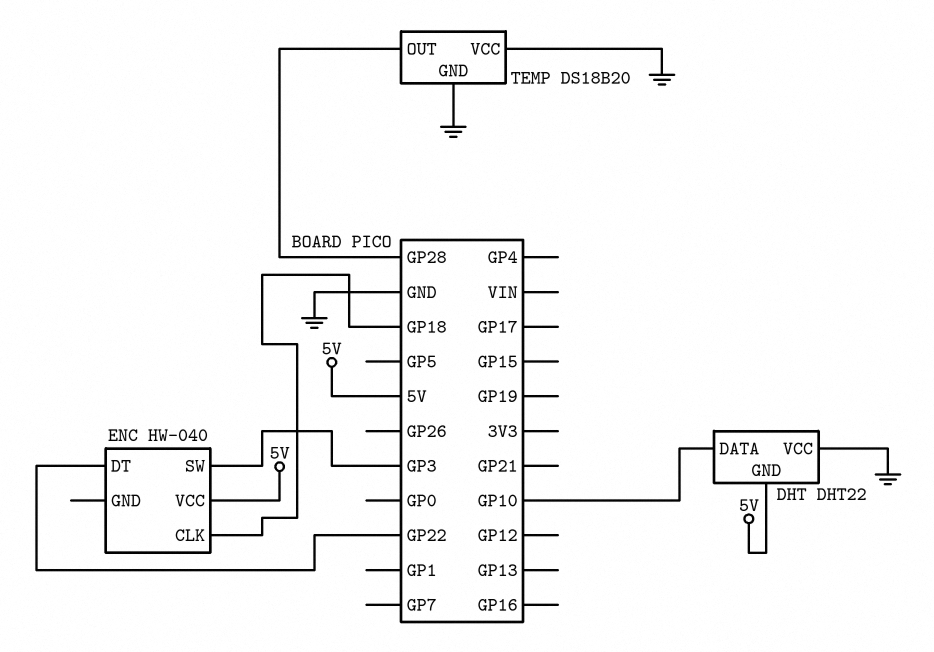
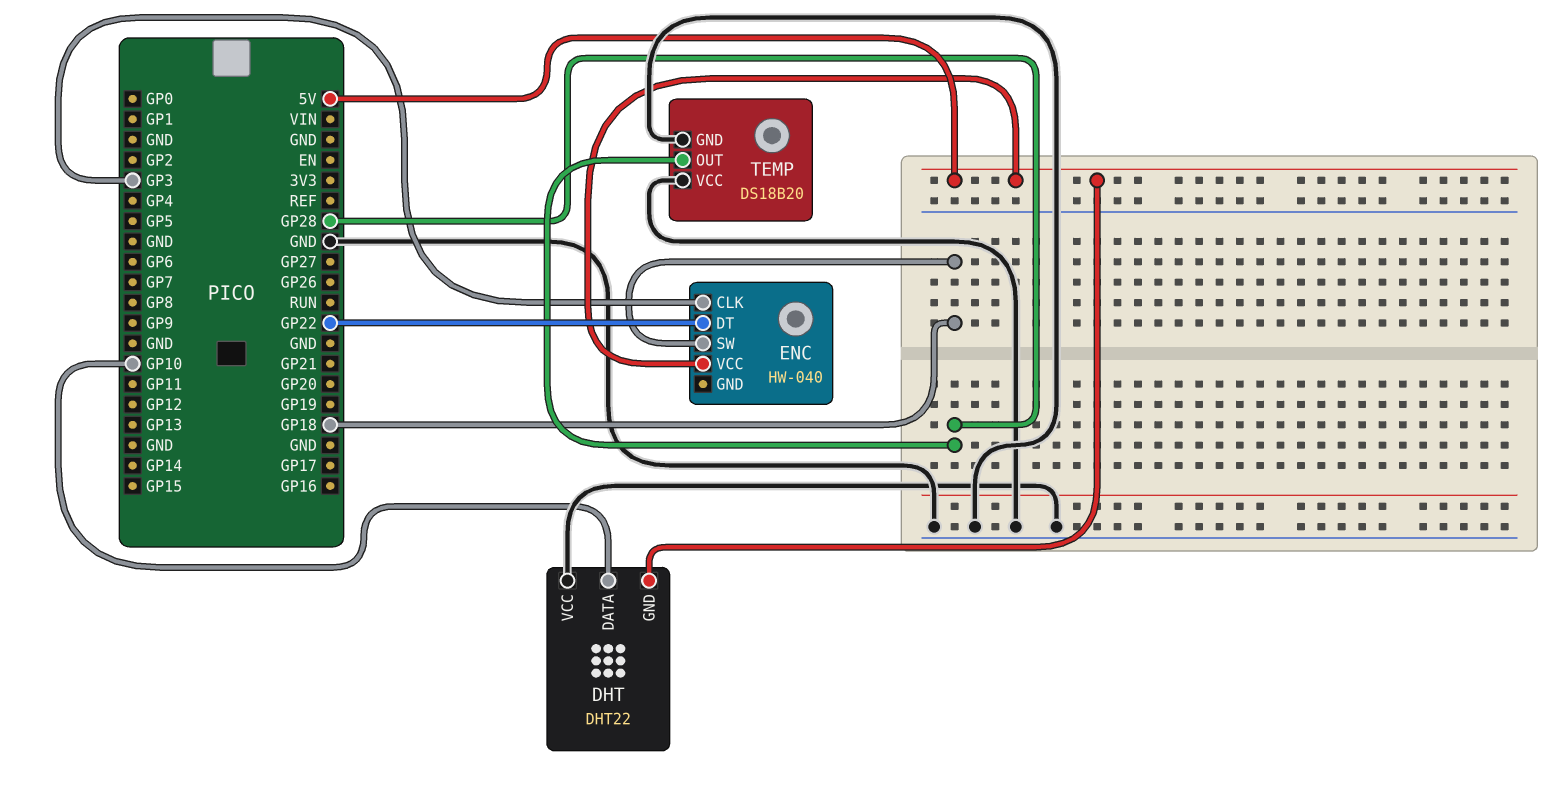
ENC pin CLK: GP18 -> GP3
ENC pin SW: GP3 -> GP18

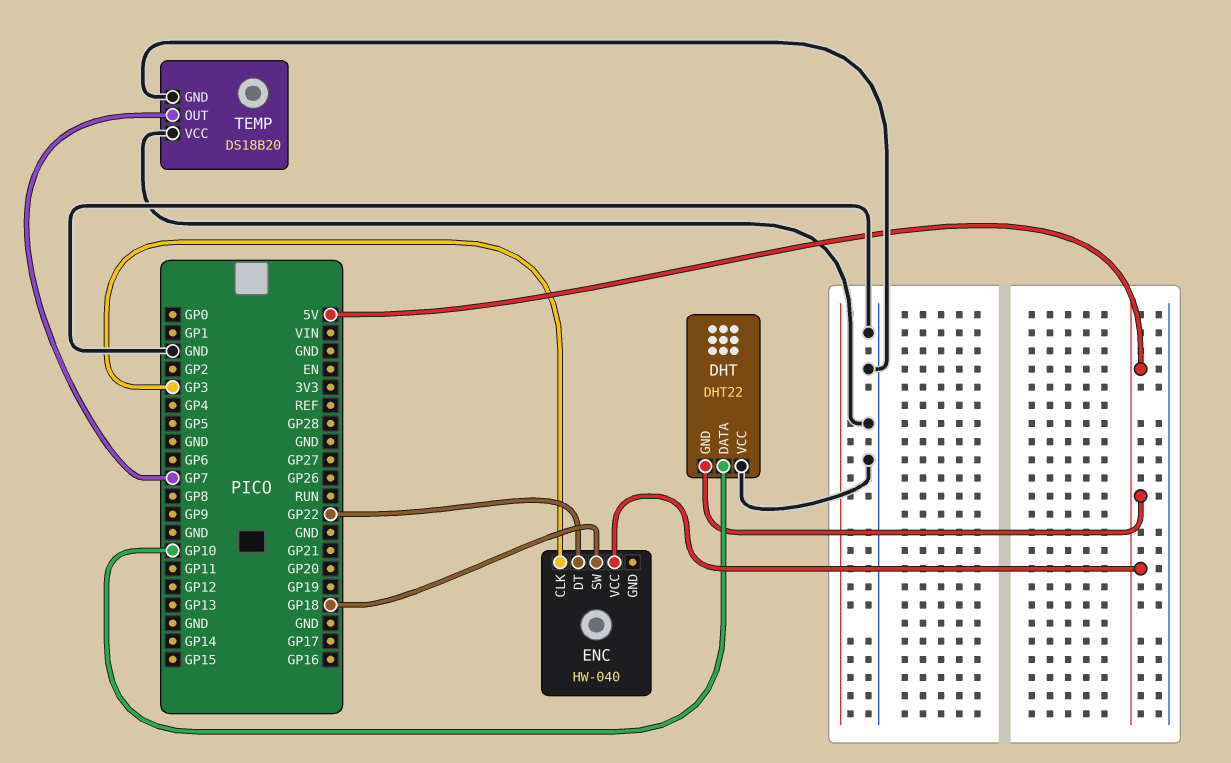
TEMP pin OUT: GP28 -> GP7

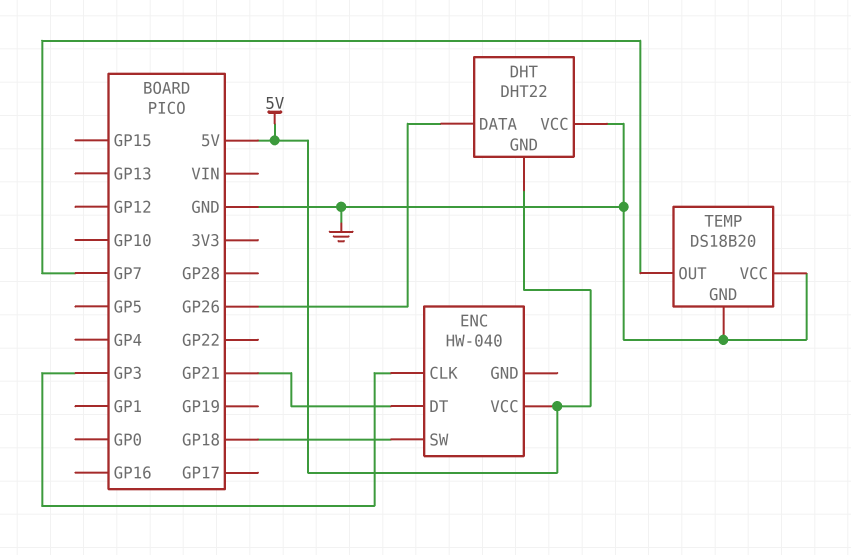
DHT pin DATA: GP10 -> GP26
ENC pin DT: GP22 -> GP21

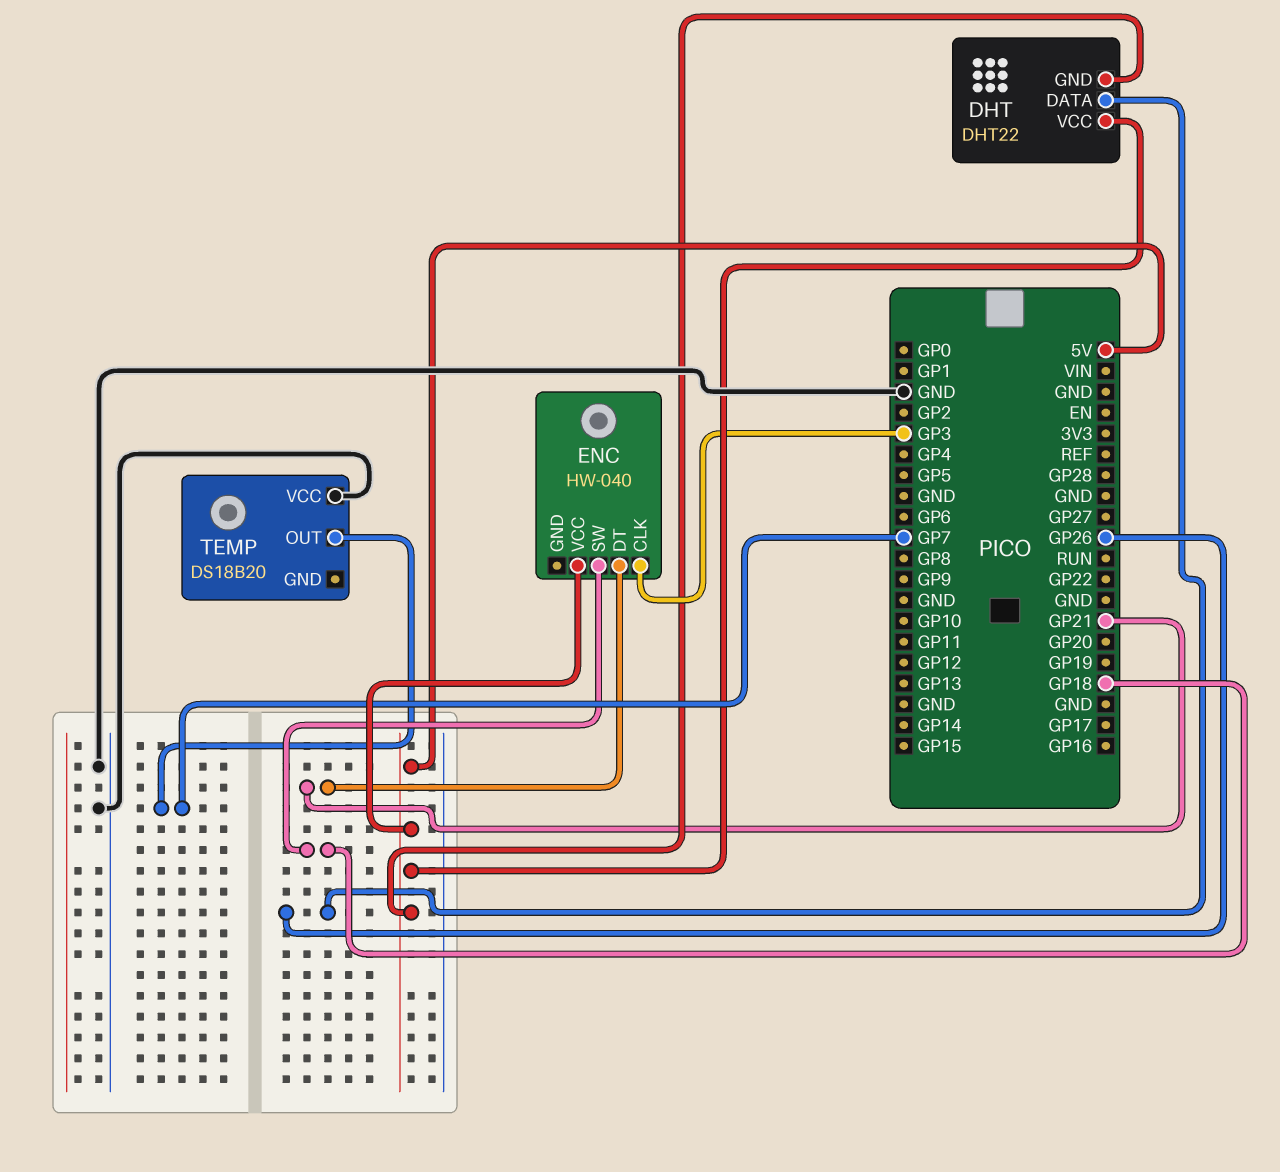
DHT pin VCC: GND -> 5V
TEMP pin GND: GND -> none

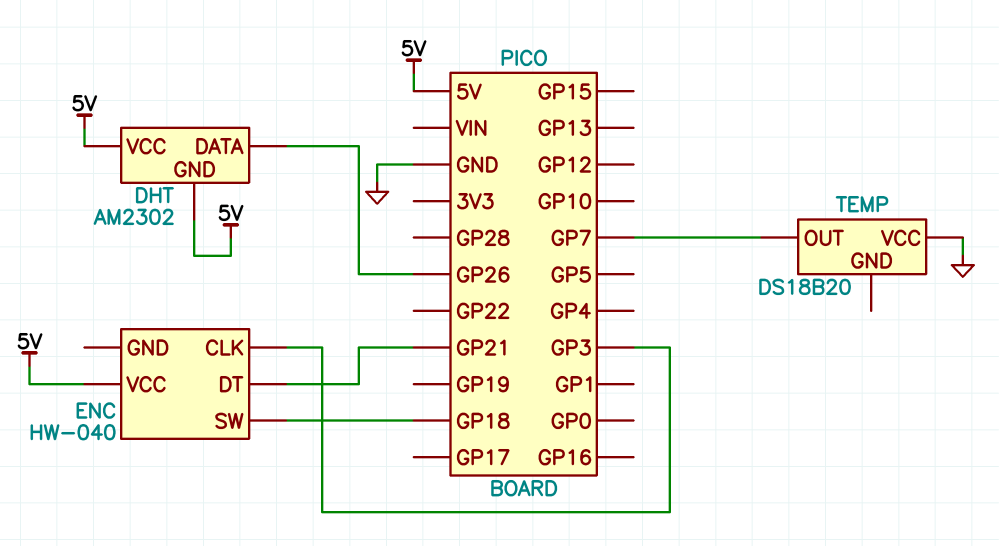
DHT: DHT22 -> AM2302

